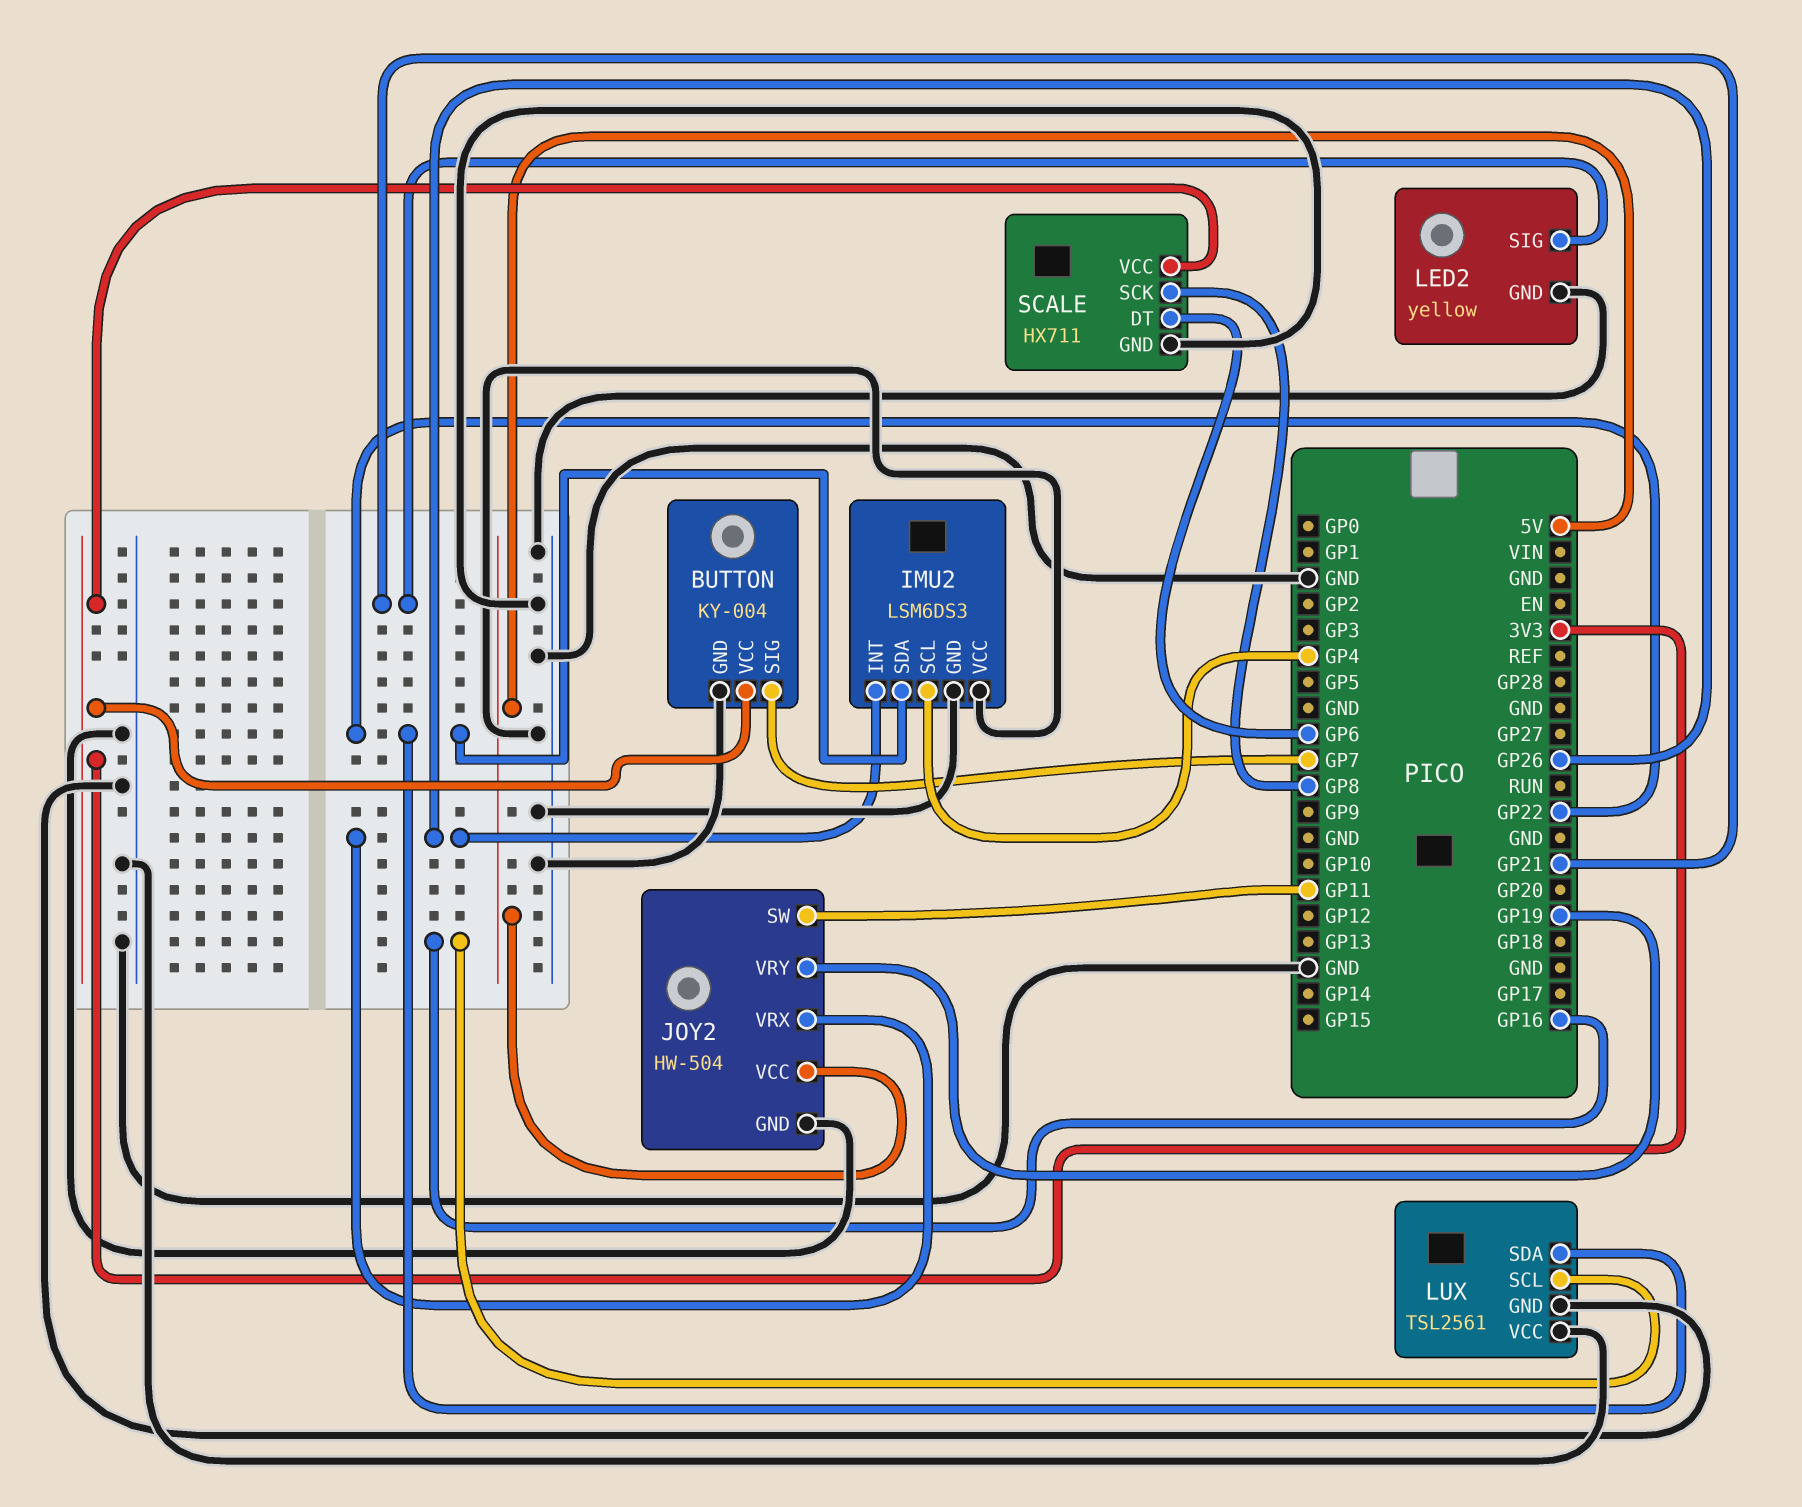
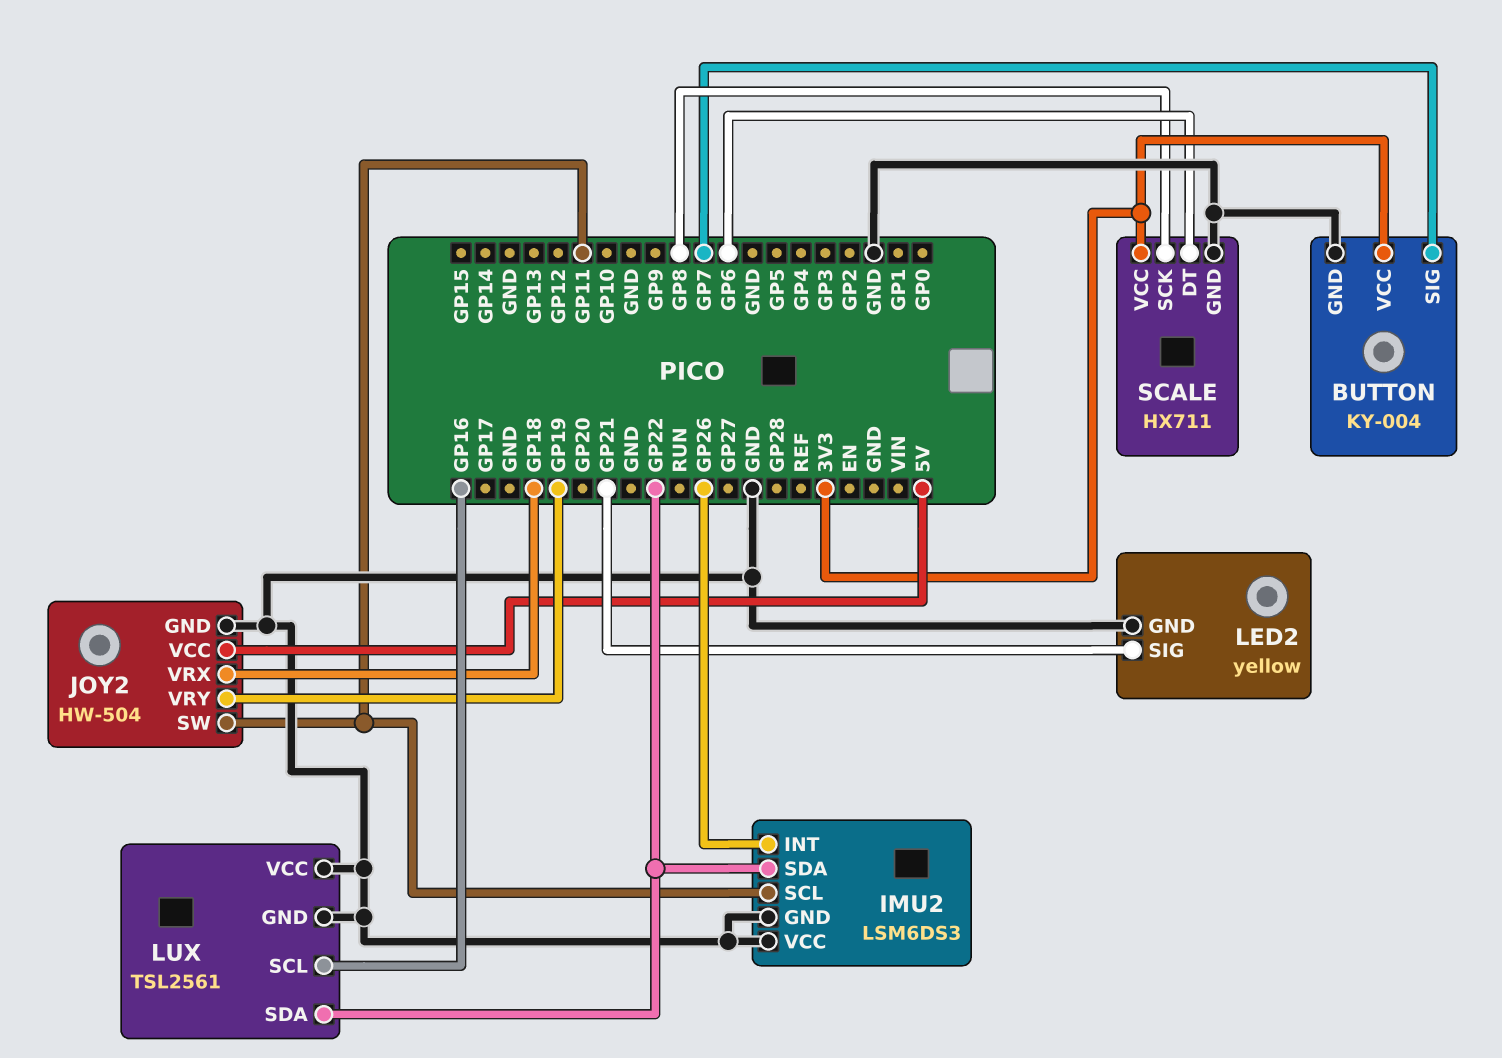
IMU2 pin SCL: GP4 -> GP11
JOY2 pin VRX: GP26 -> GP18

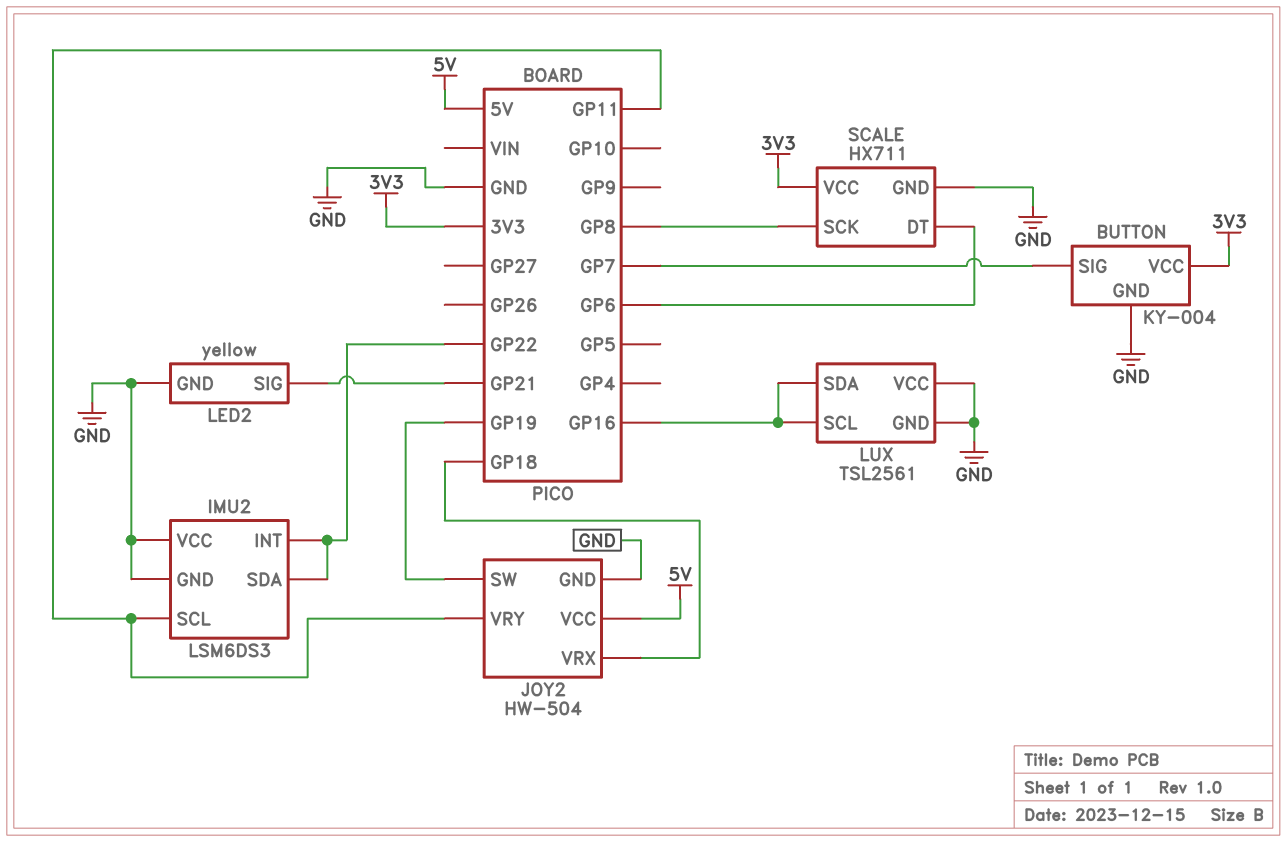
IMU2 pin INT: GP26 -> GP22
JOY2 pin SW: GP11 -> GP19
JOY2 pin VRY: GP19 -> GP11
LUX pin SDA: GP22 -> GP16

